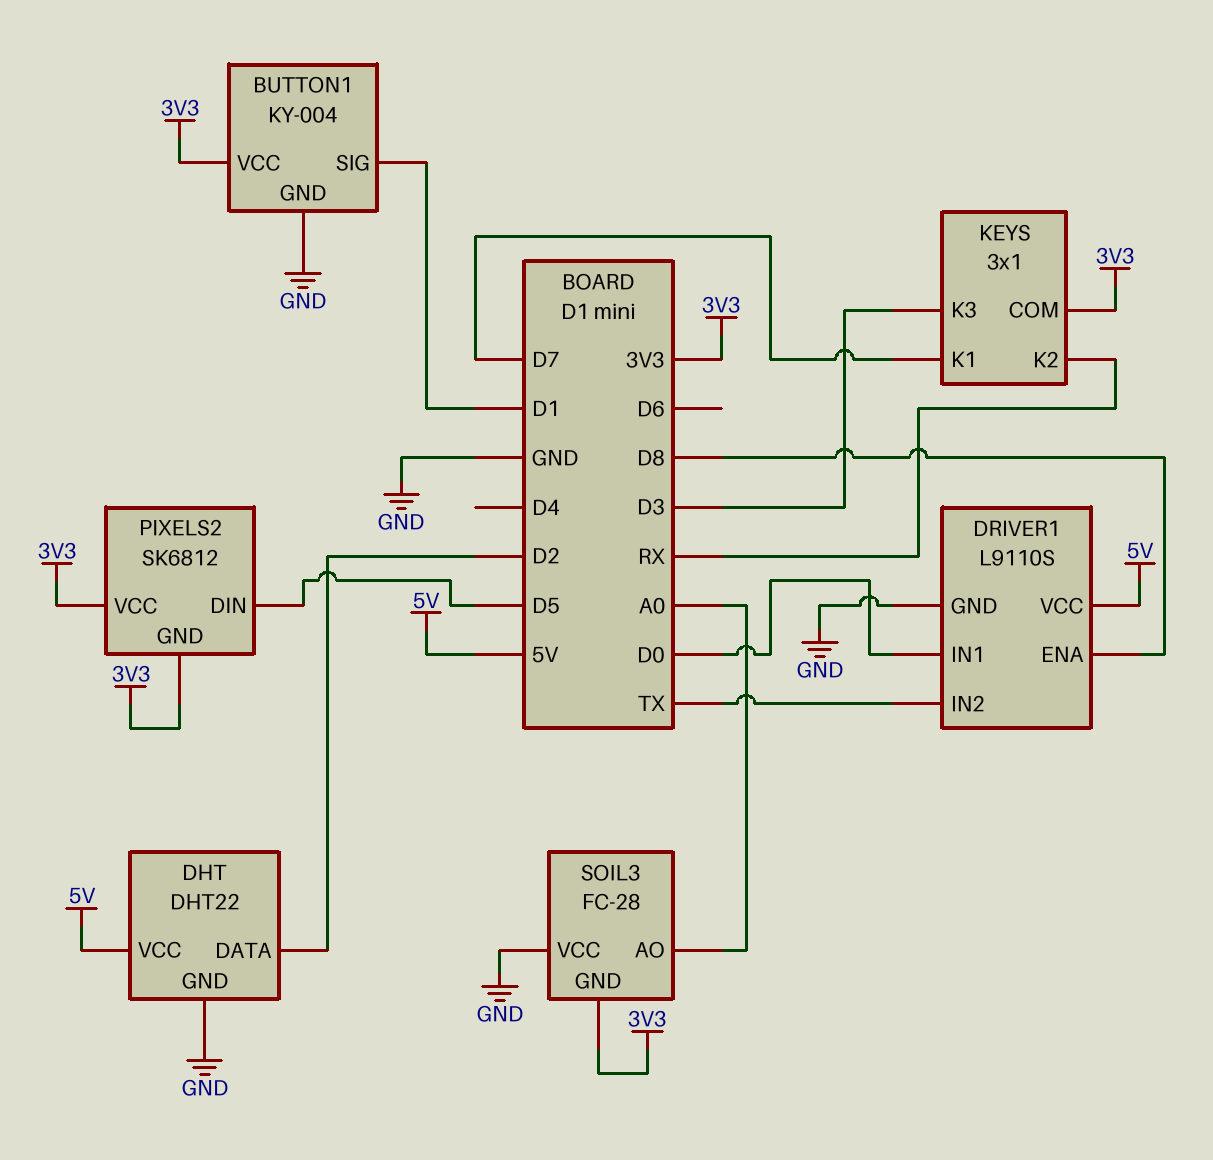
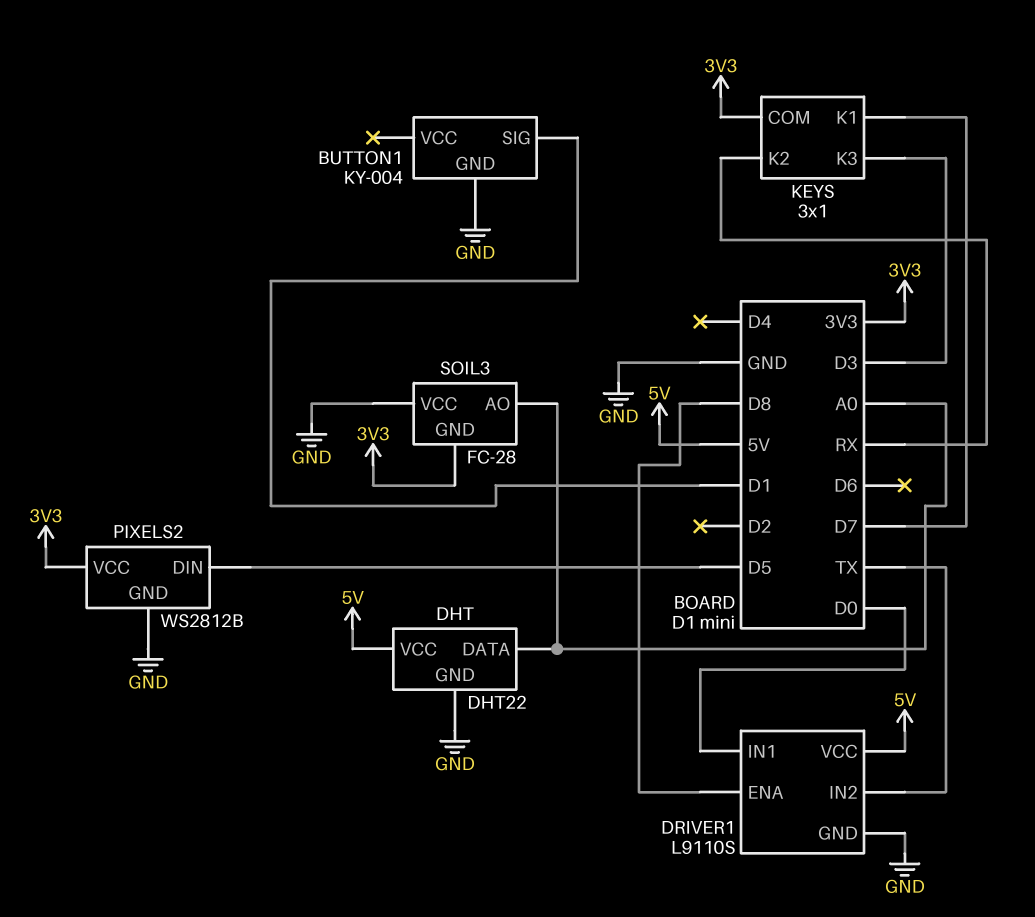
BUTTON1 pin VCC: 3V3 -> none
DHT pin DATA: D2 -> A0
PIXELS2: SK6812 -> WS2812B
PIXELS2 pin GND: 3V3 -> GND

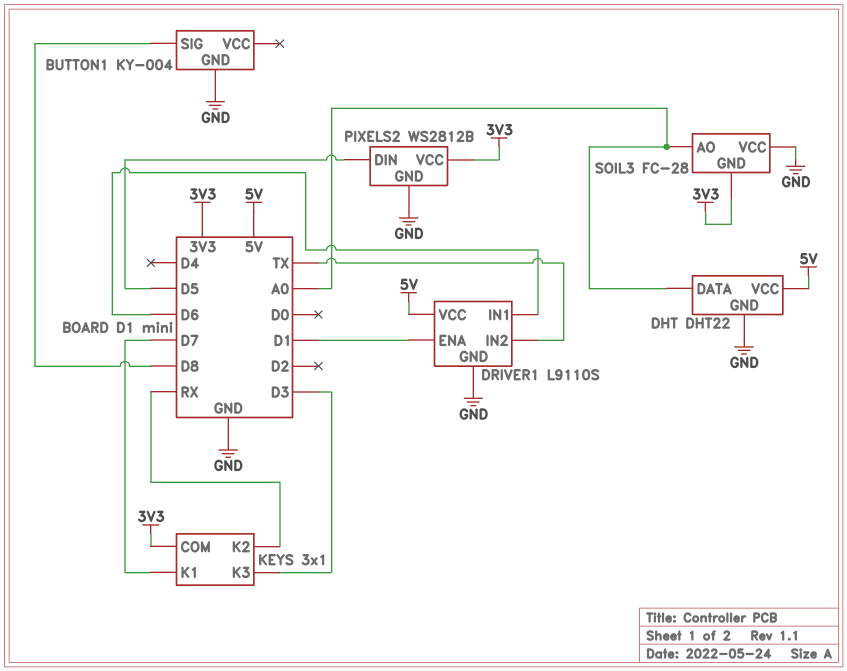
BUTTON1 pin SIG: D1 -> D8
DRIVER1 pin ENA: D8 -> D1
DRIVER1 pin IN1: D0 -> D6

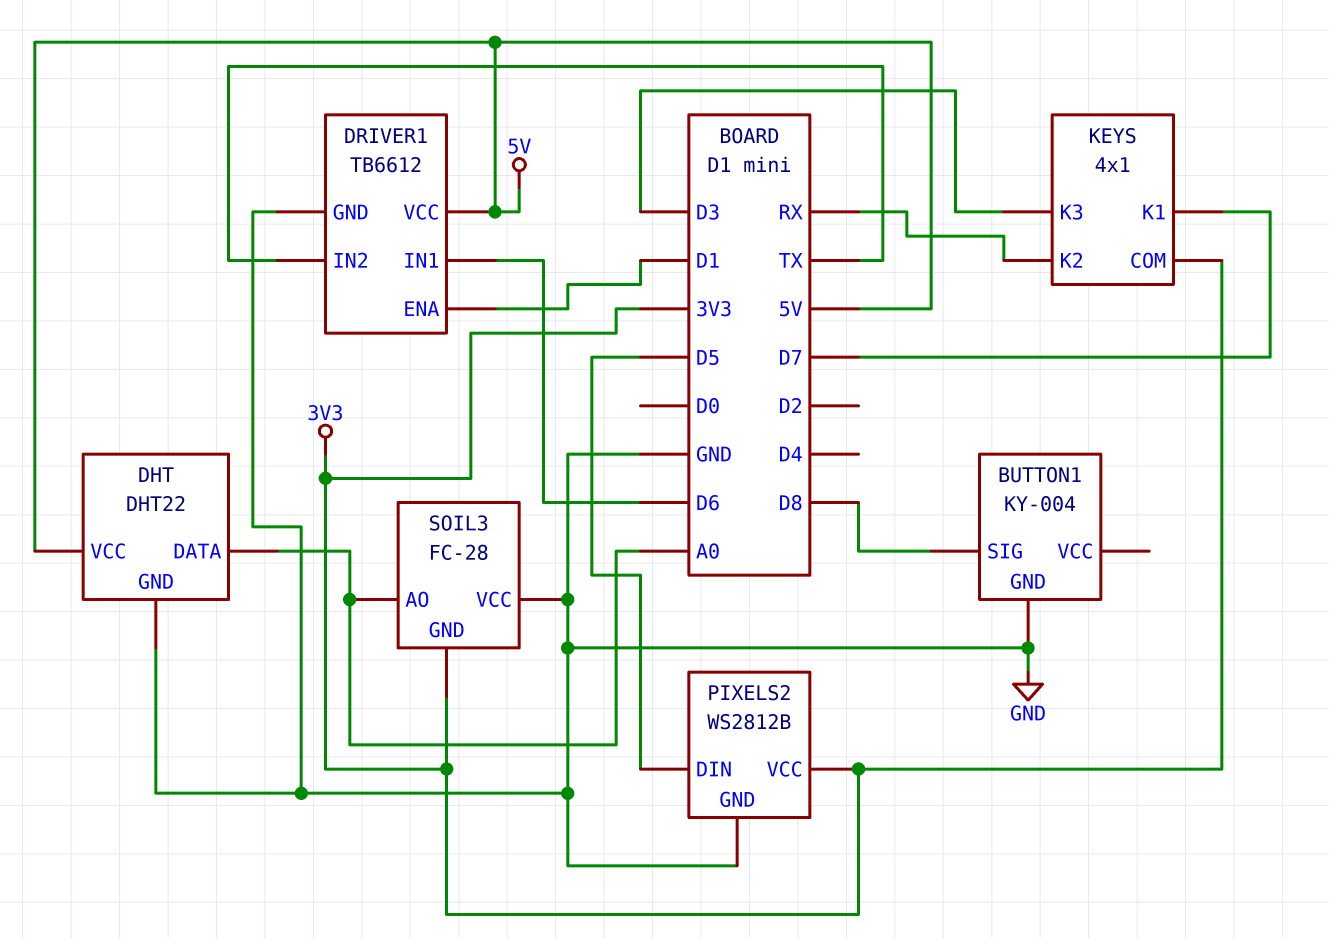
DRIVER1: L9110S -> TB6612
KEYS: 3x1 -> 4x1

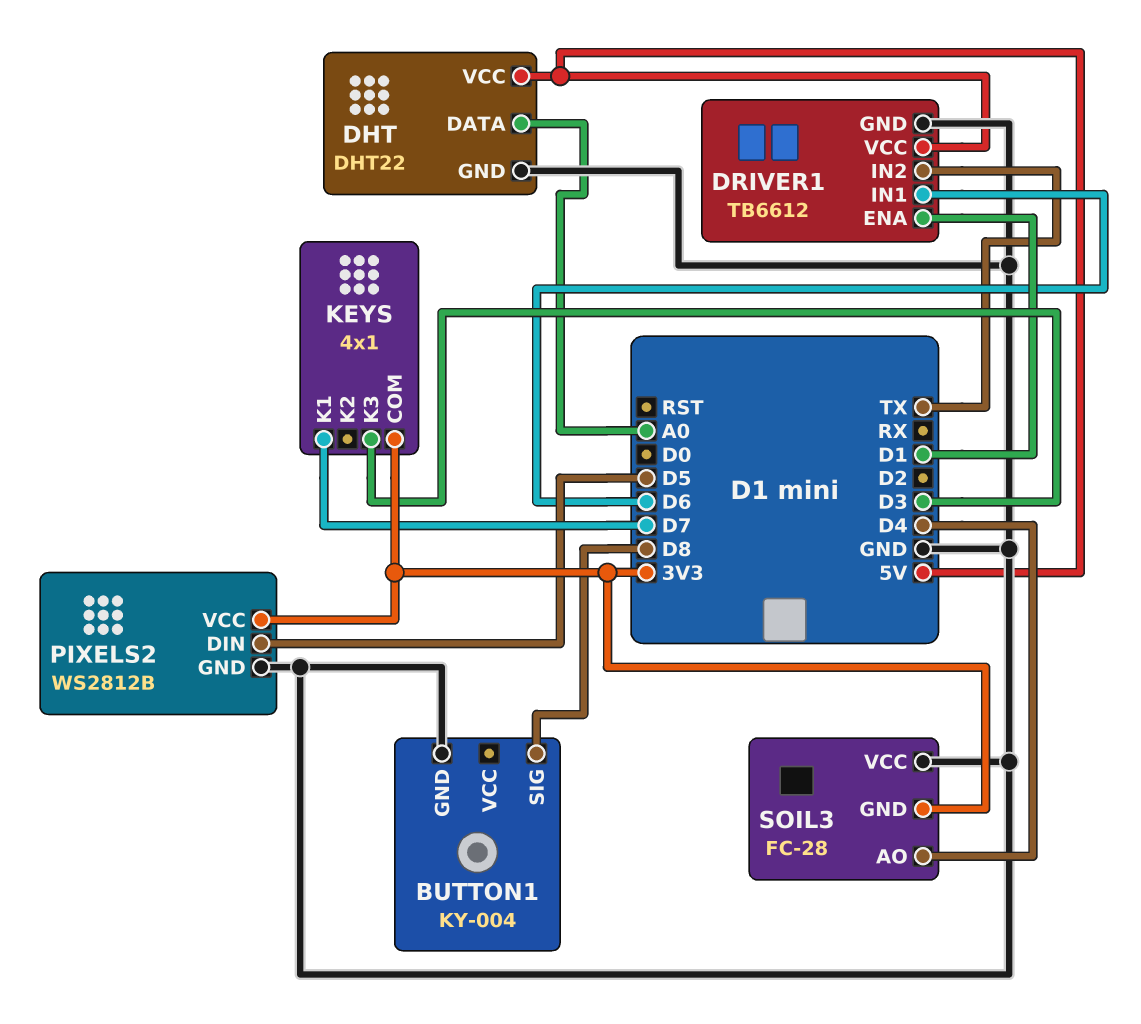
KEYS pin K2: RX -> none
SOIL3 pin AO: A0 -> D4

